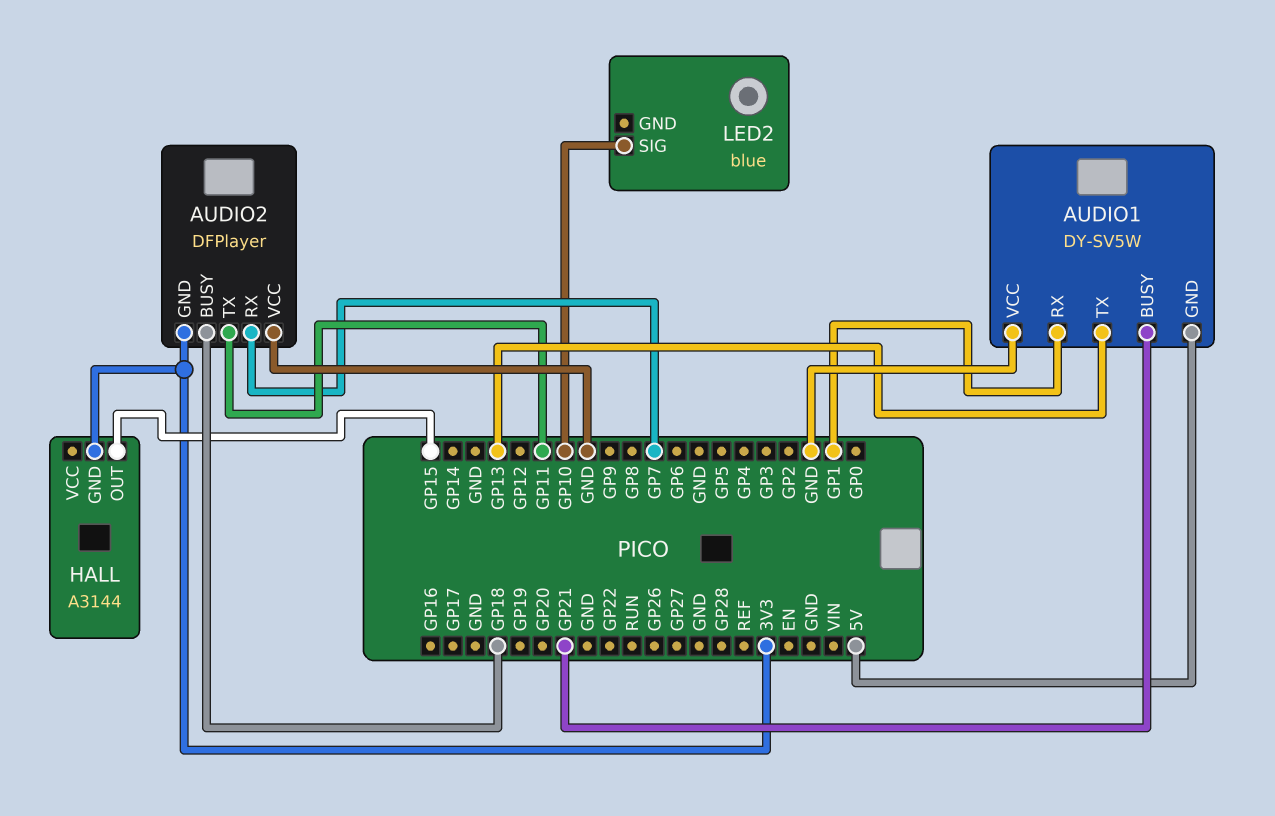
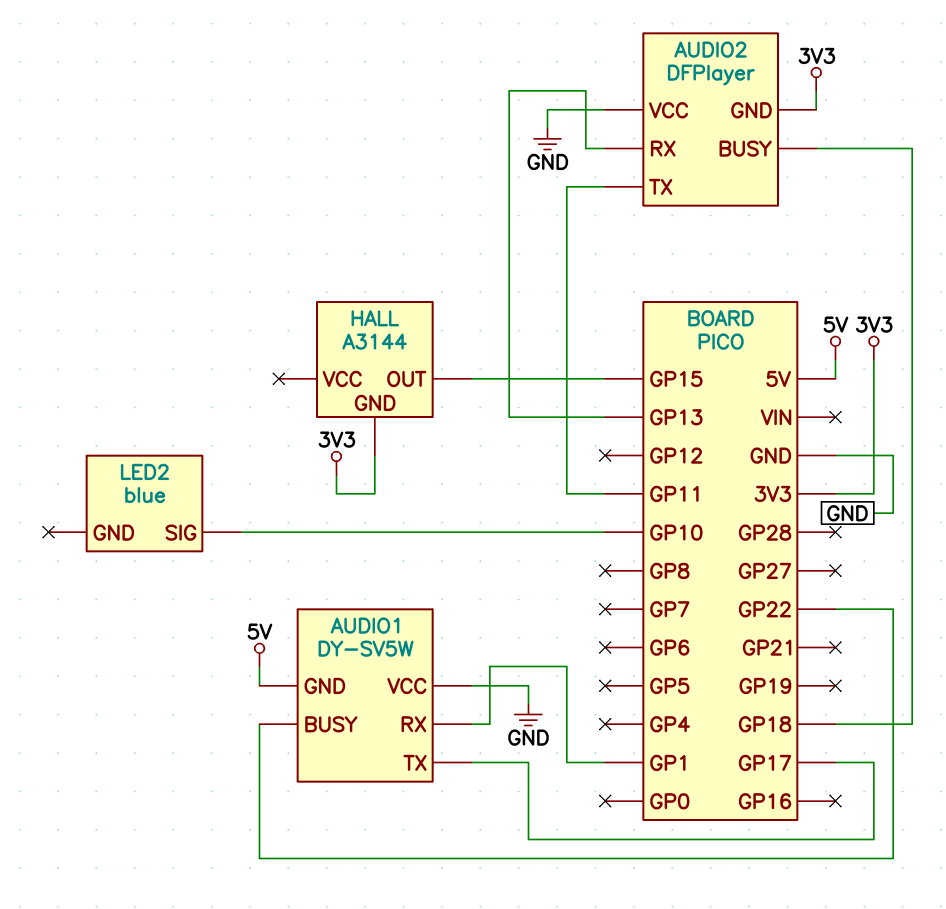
AUDIO1 pin BUSY: GP21 -> GP22
AUDIO1 pin TX: GP13 -> GP17
AUDIO2 pin RX: GP7 -> GP13

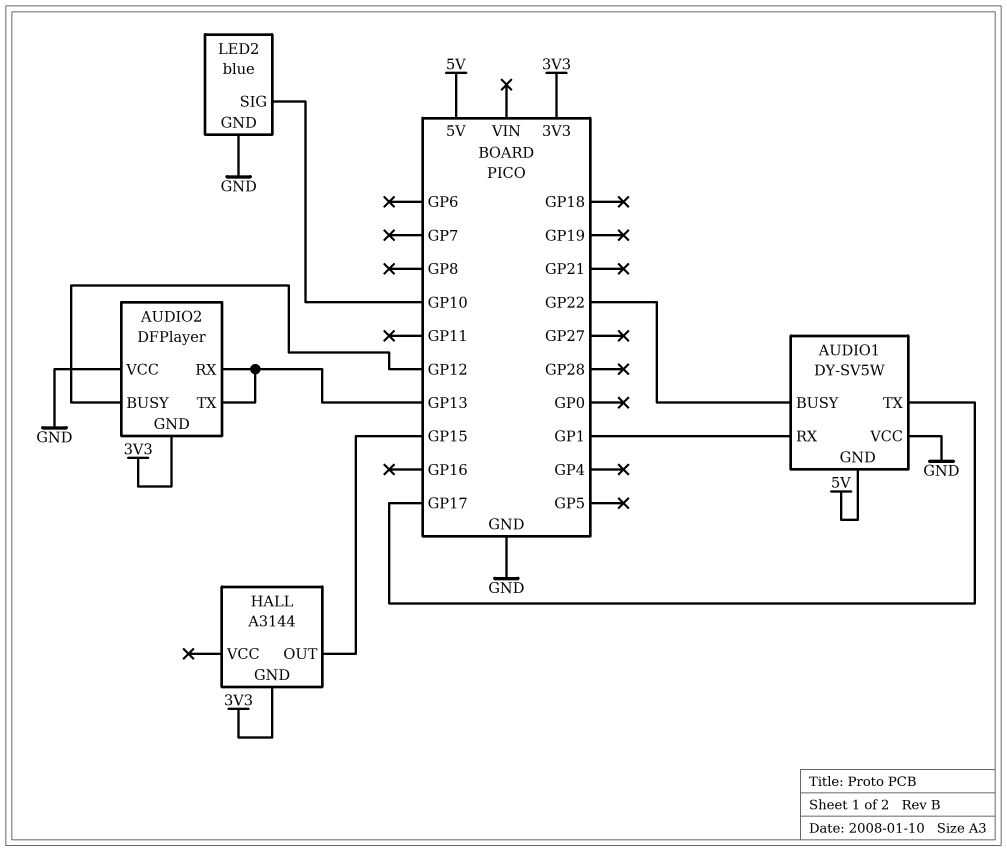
AUDIO2 pin BUSY: GP18 -> GP12
AUDIO2 pin TX: GP11 -> GP13
LED2 pin GND: none -> GND

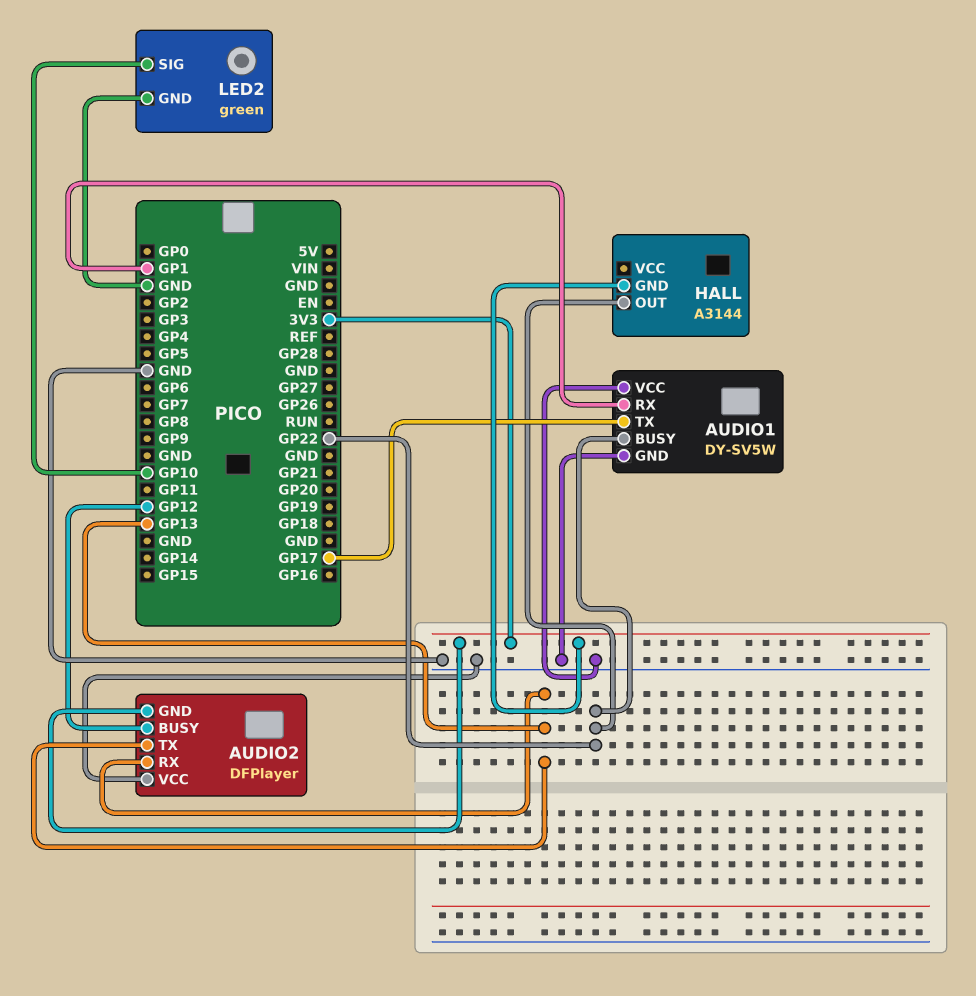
AUDIO1 pin GND: 5V -> GND
HALL pin OUT: GP15 -> GP22
LED2: blue -> green

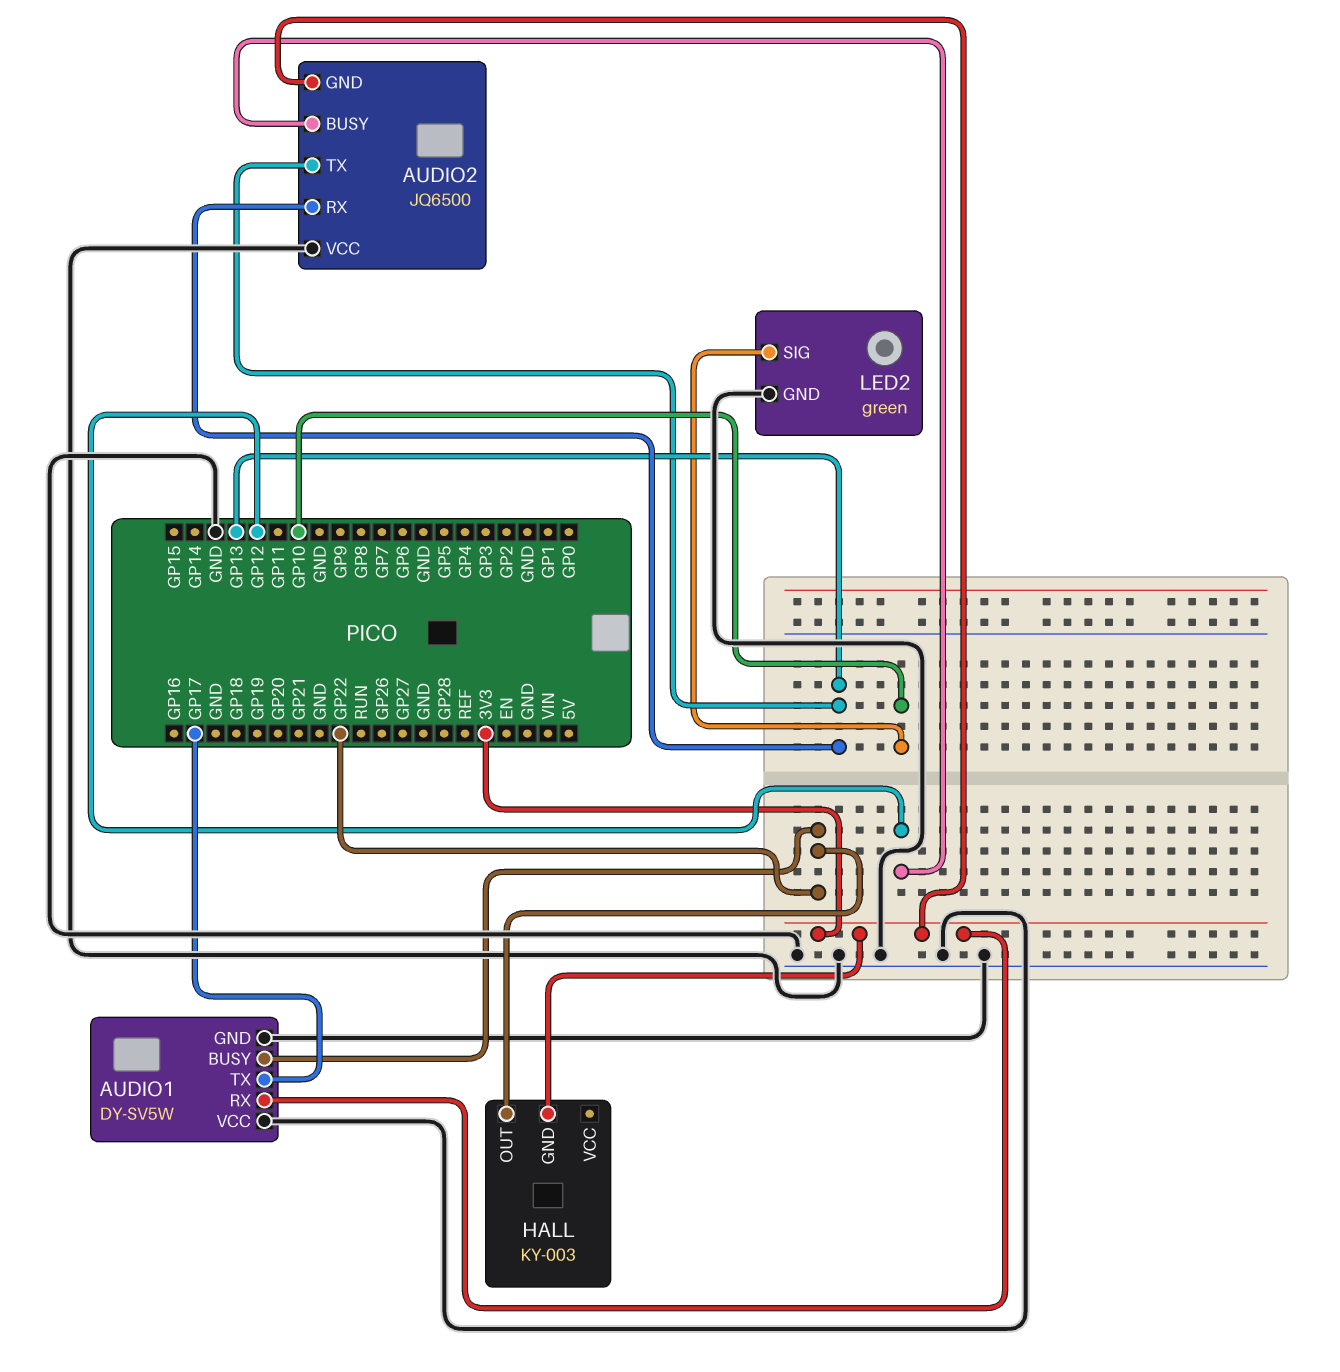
AUDIO1 pin RX: GP1 -> 3V3
AUDIO2: DFPlayer -> JQ6500
HALL: A3144 -> KY-003

